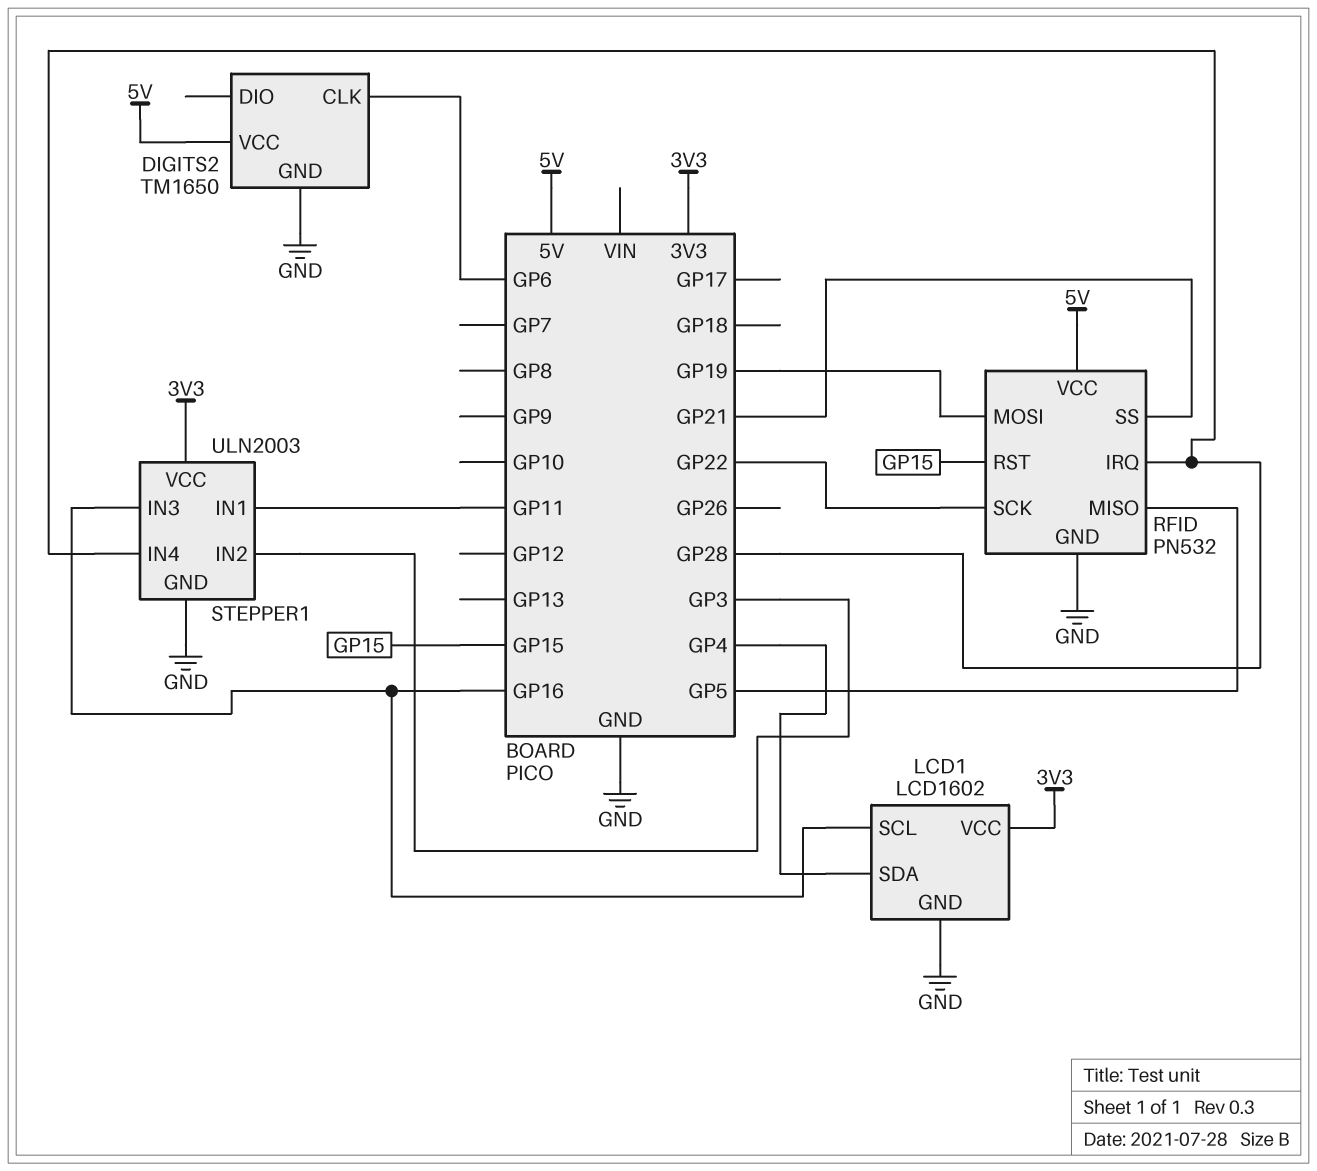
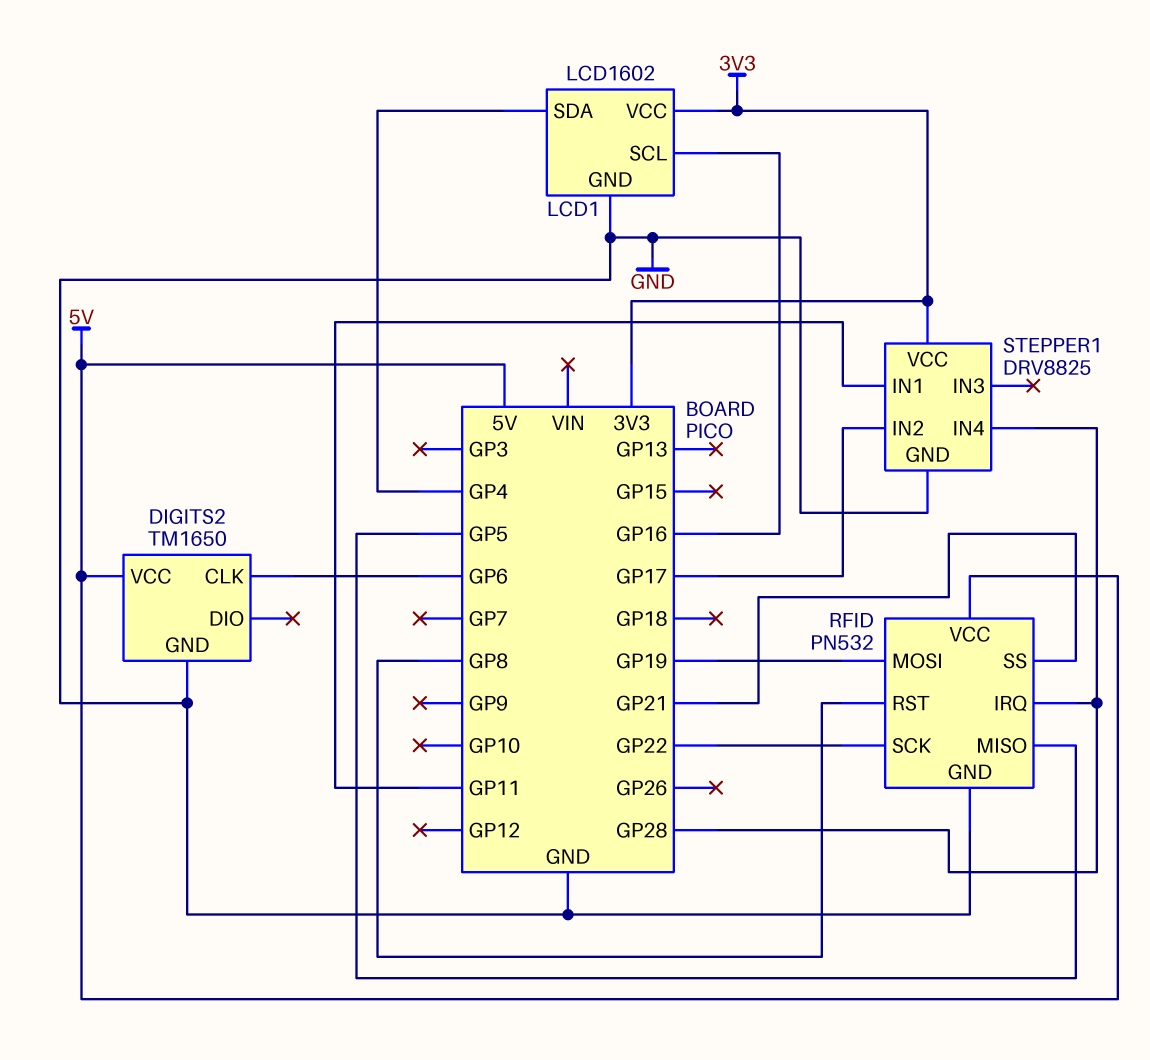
RFID pin RST: GP15 -> GP8
STEPPER1: ULN2003 -> DRV8825
STEPPER1 pin IN2: GP3 -> GP17
STEPPER1 pin IN3: GP16 -> none

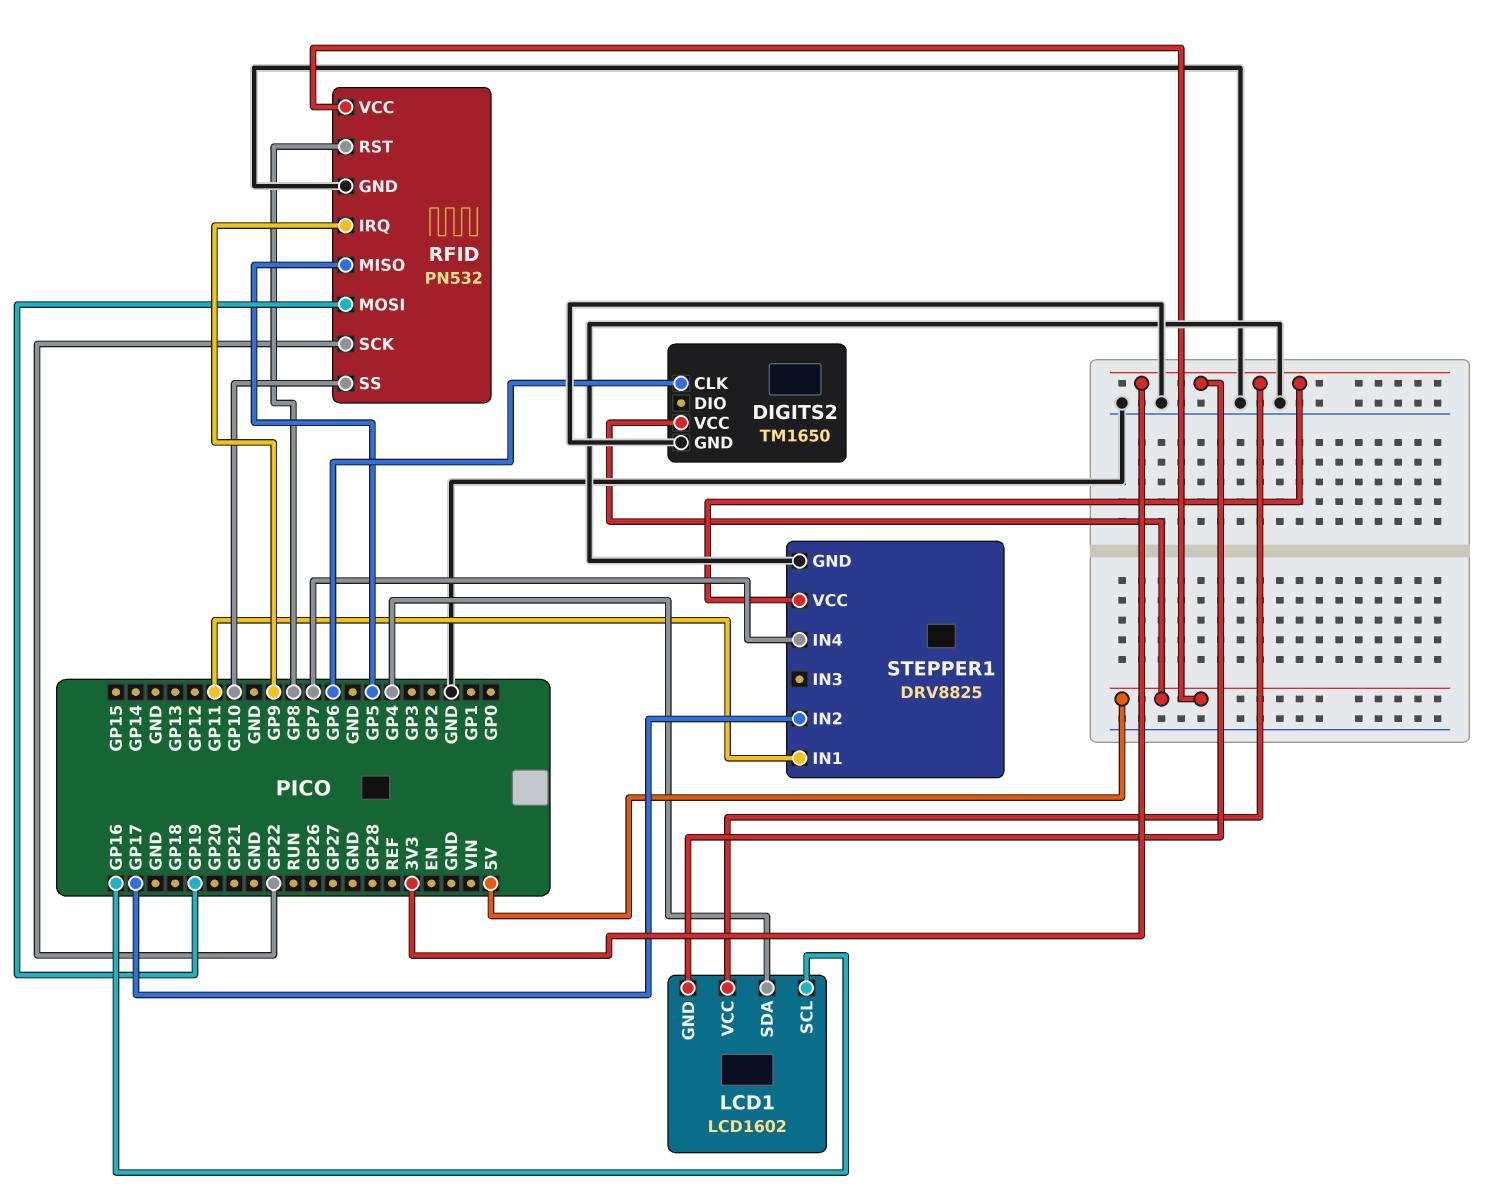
LCD1 pin GND: GND -> 3V3
RFID pin IRQ: GP28 -> GP9
RFID pin SS: GP21 -> GP10
STEPPER1 pin IN4: GP28 -> GP7

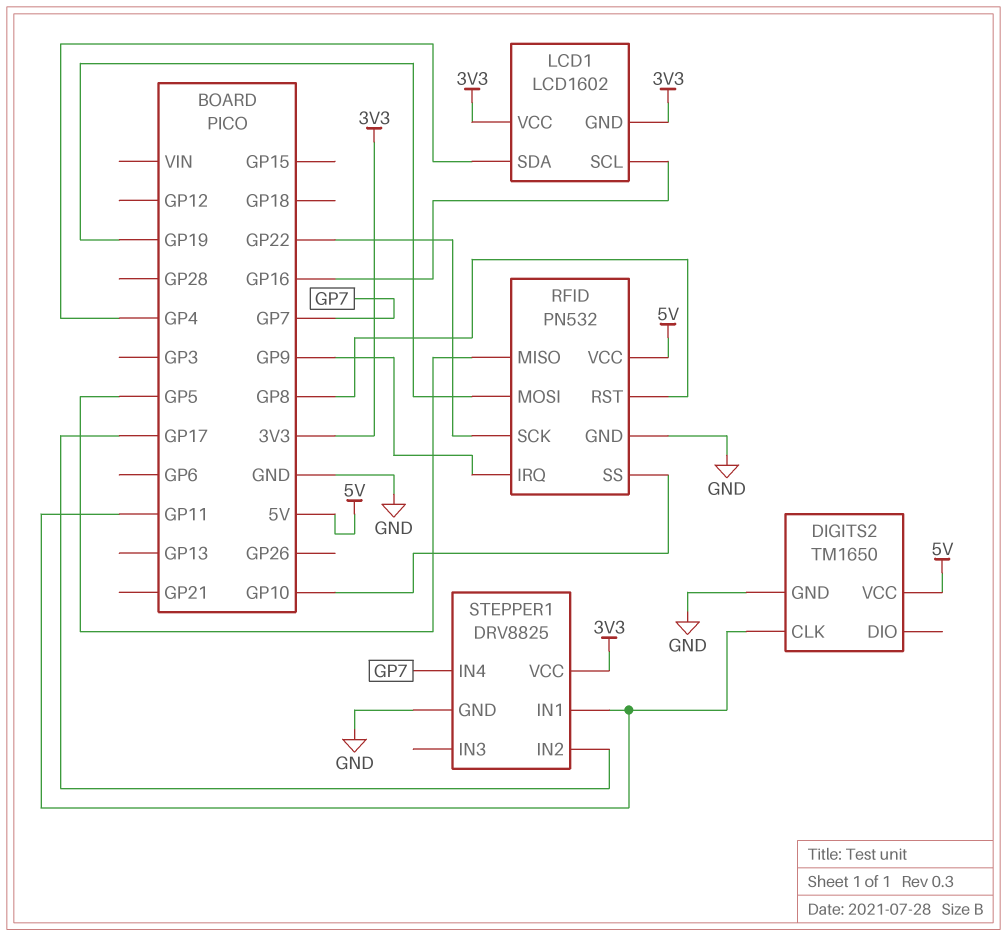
DIGITS2 pin CLK: GP6 -> GP11

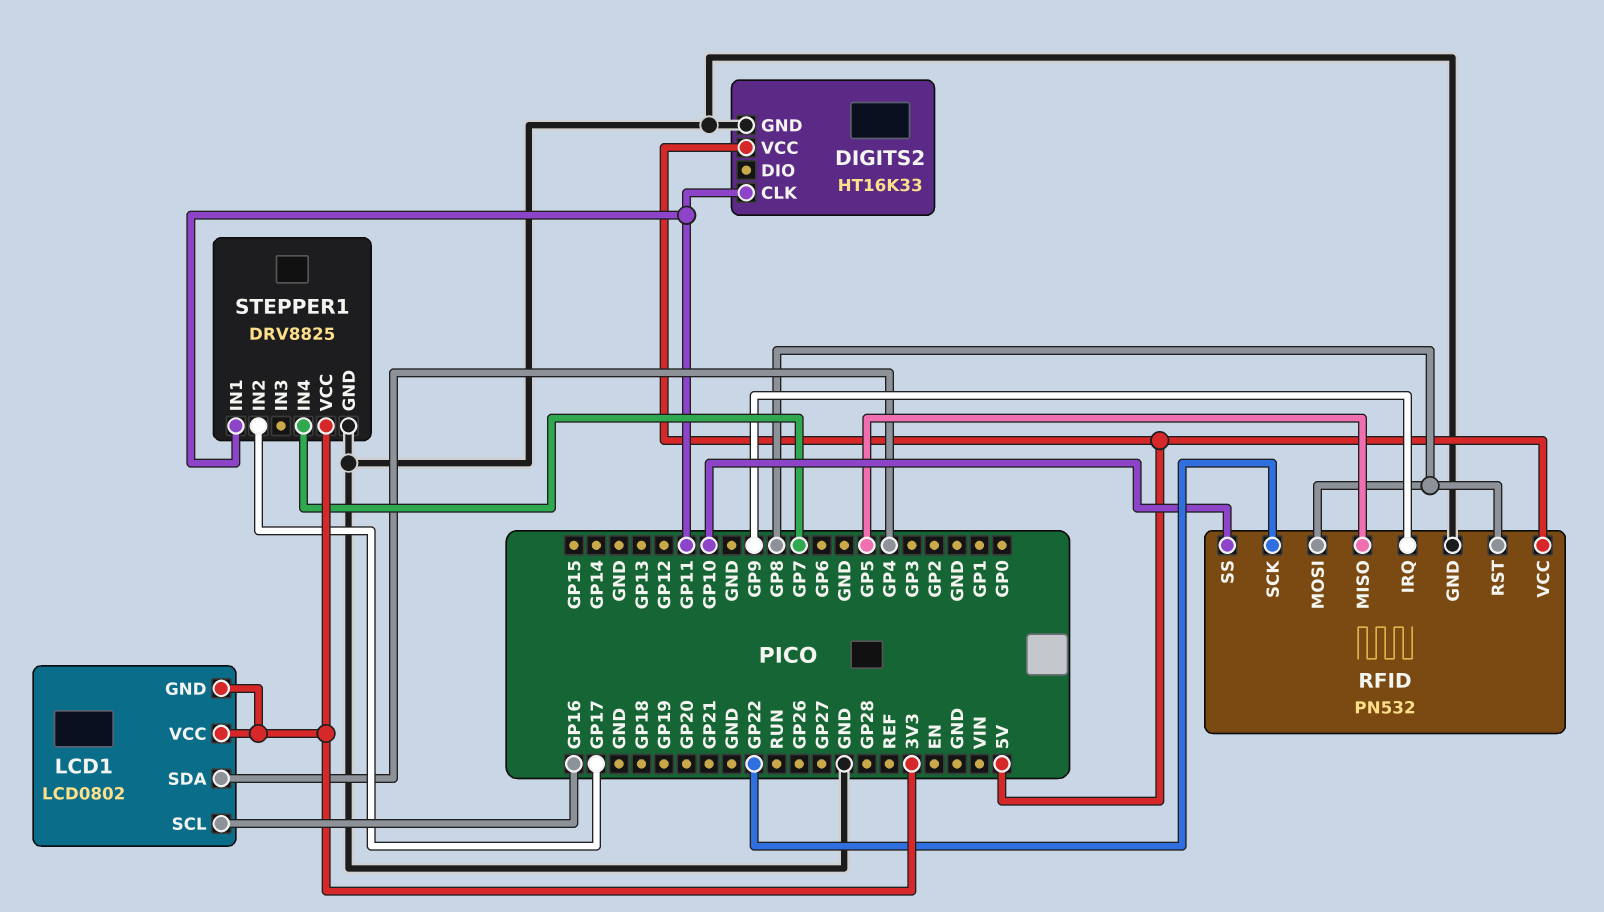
DIGITS2: TM1650 -> HT16K33
LCD1: LCD1602 -> LCD0802
RFID pin MOSI: GP19 -> GP8

